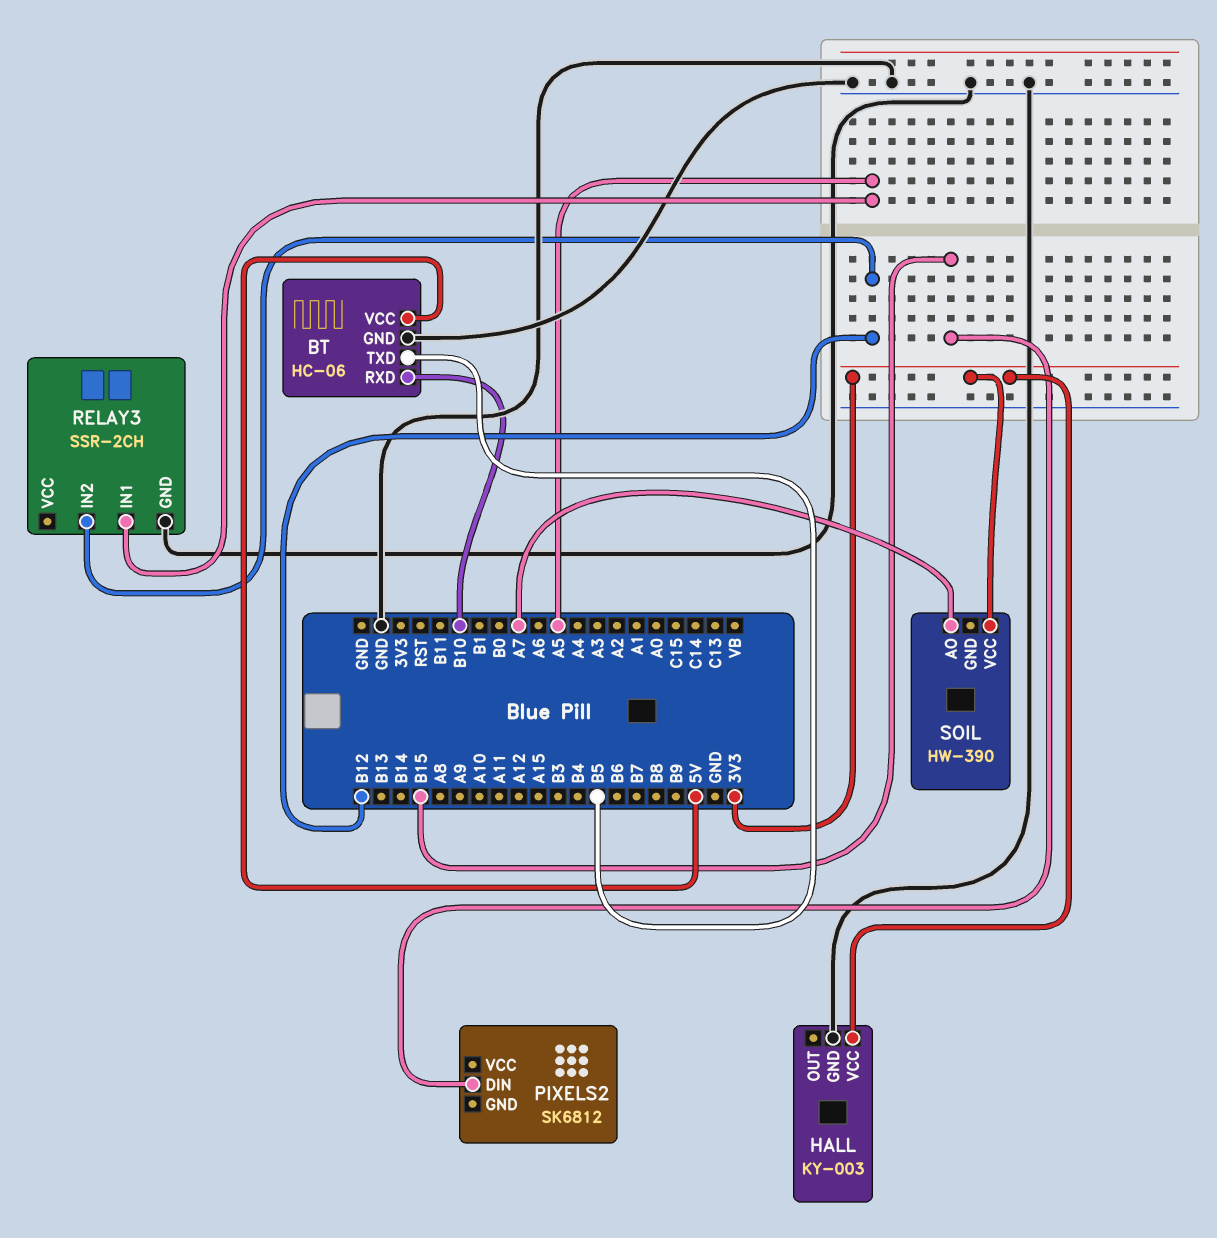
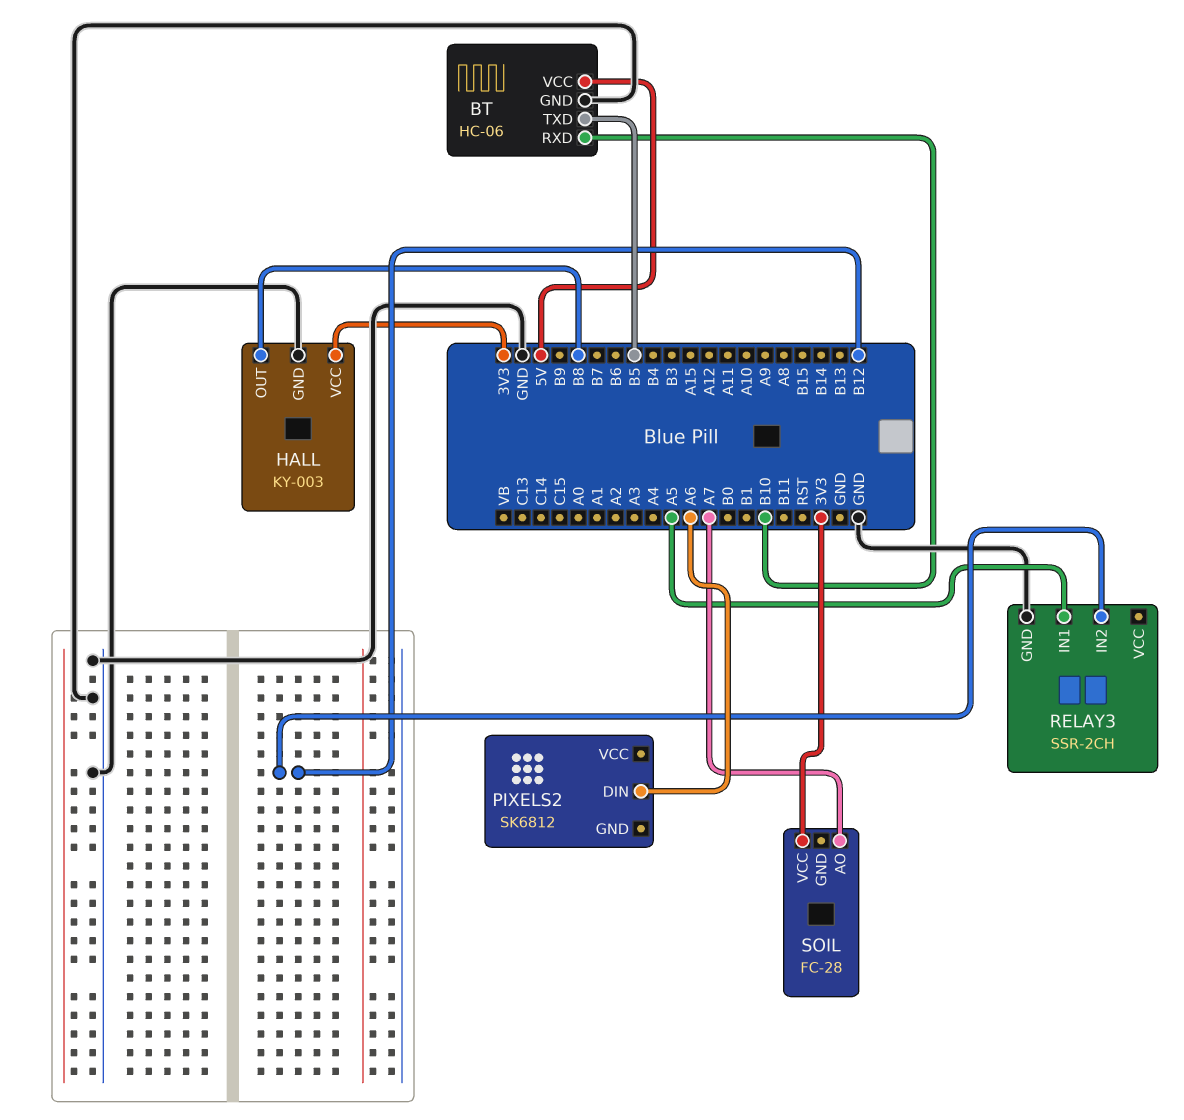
HALL pin OUT: none -> B8
PIXELS2 pin DIN: B15 -> A6
SOIL: HW-390 -> FC-28

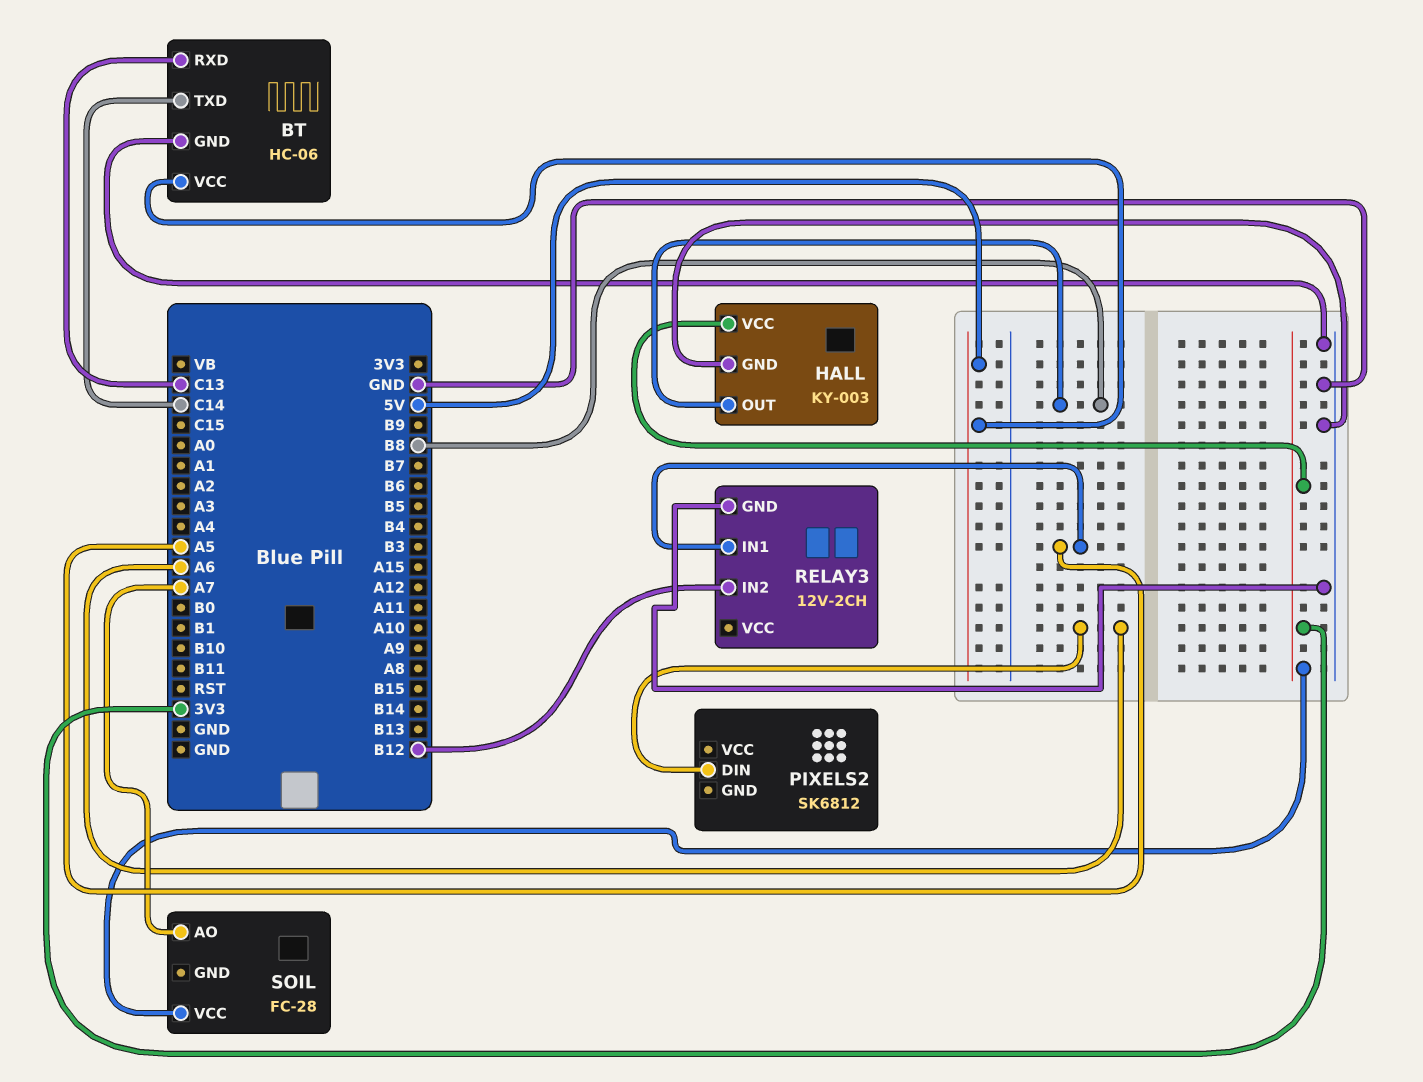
BT pin RXD: B10 -> C13
BT pin TXD: B5 -> C14
RELAY3: SSR-2CH -> 12V-2CH

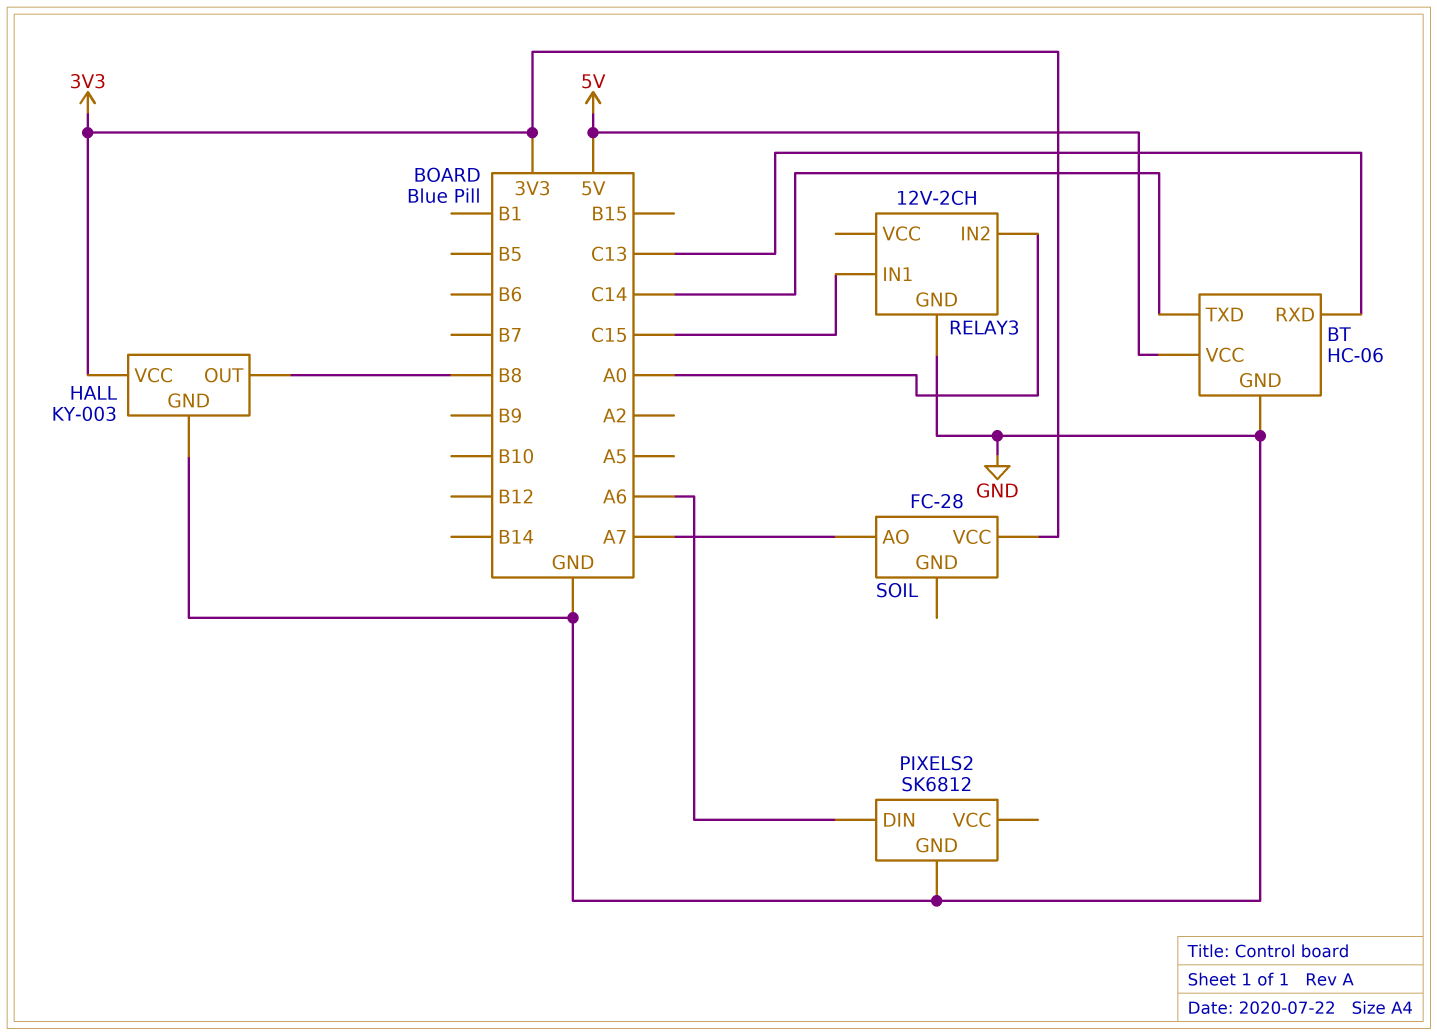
PIXELS2 pin GND: none -> GND
RELAY3 pin IN1: A5 -> C15
RELAY3 pin IN2: B12 -> A0

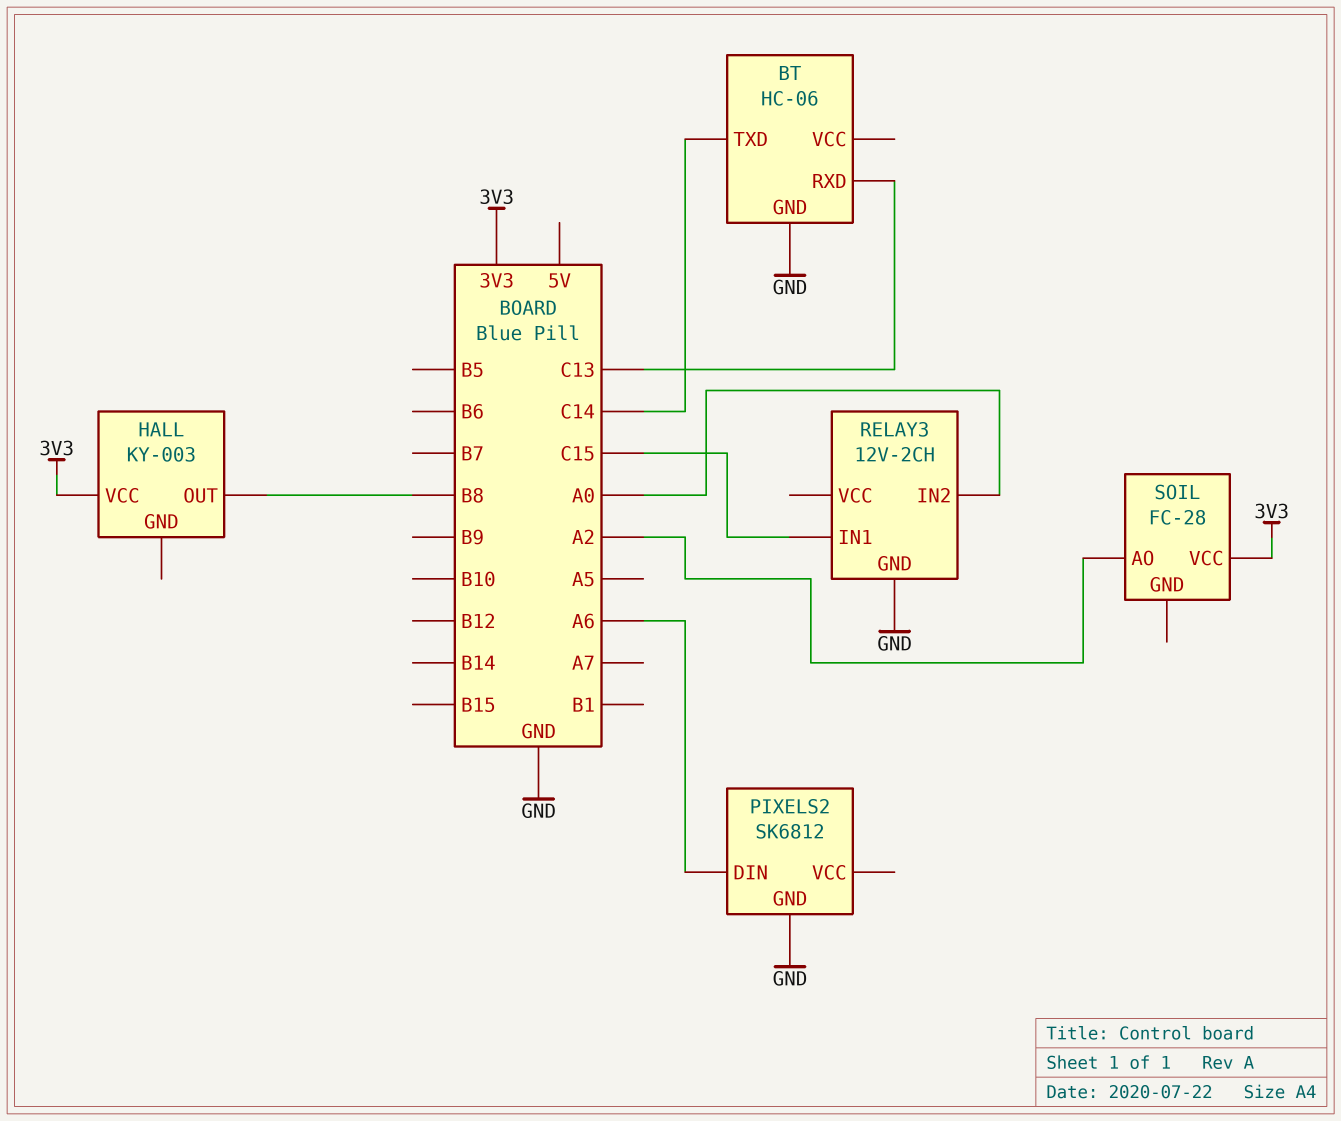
BT pin VCC: 5V -> none
HALL pin GND: GND -> none
SOIL pin AO: A7 -> A2

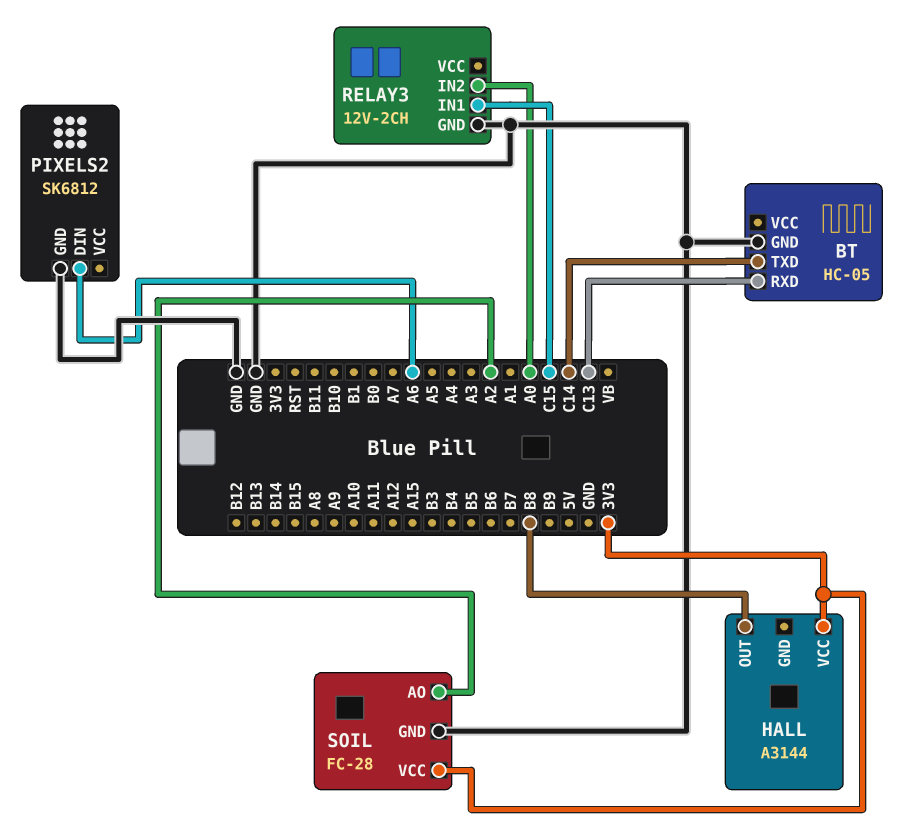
BT: HC-06 -> HC-05
HALL: KY-003 -> A3144
SOIL pin GND: none -> GND

